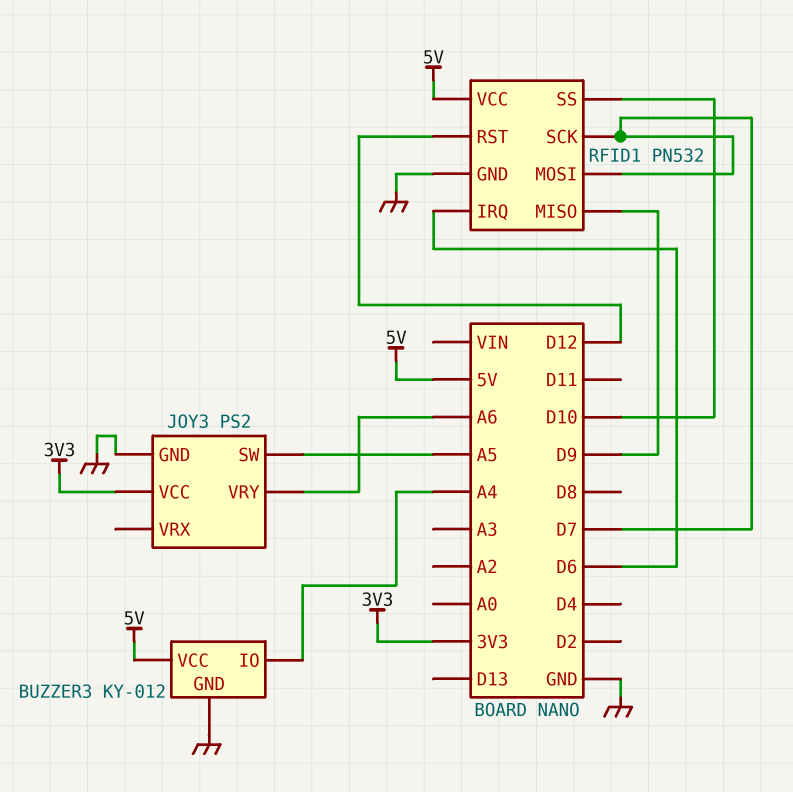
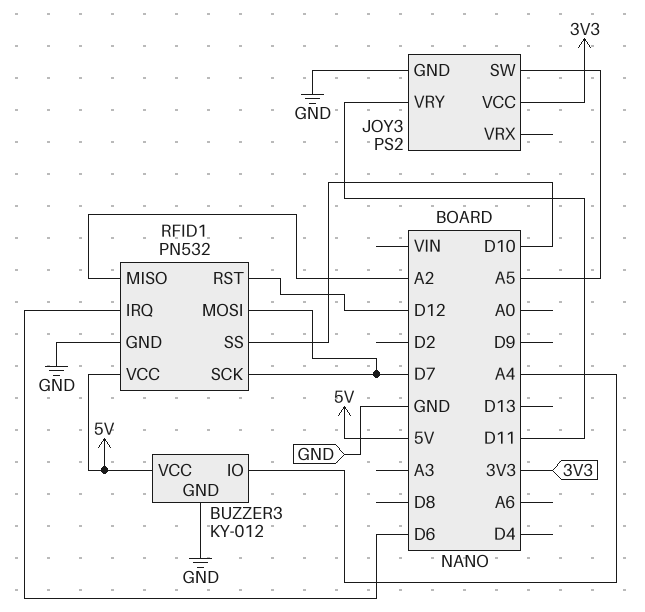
JOY3 pin VRY: A6 -> D11
RFID1 pin MISO: D9 -> A2

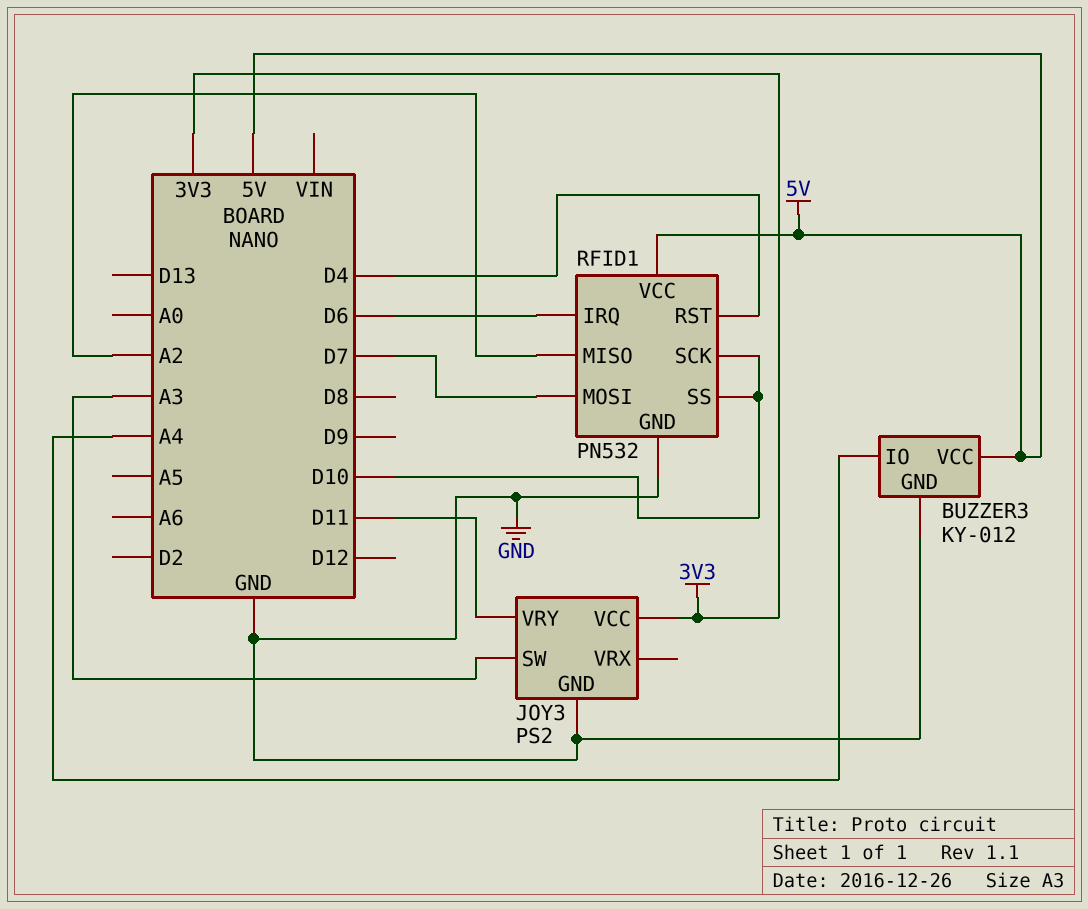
JOY3 pin SW: A5 -> A3
RFID1 pin RST: D12 -> D4
RFID1 pin SCK: D7 -> D10

